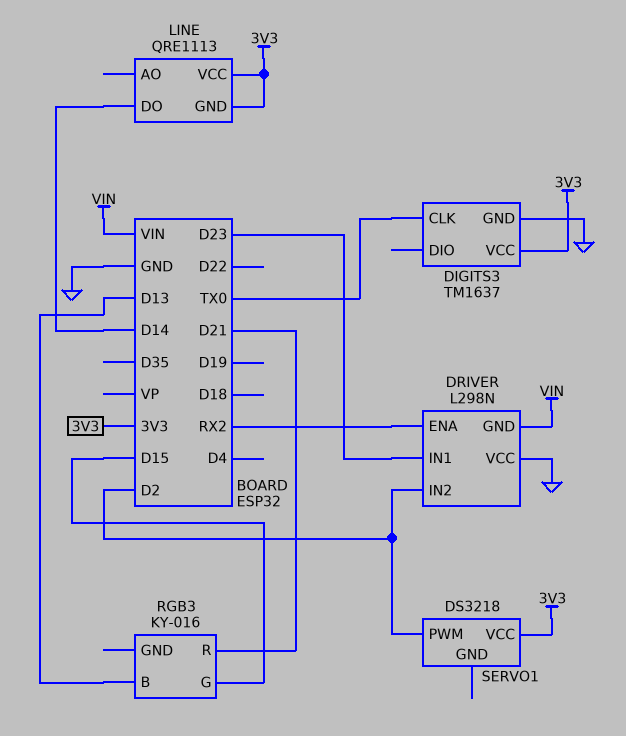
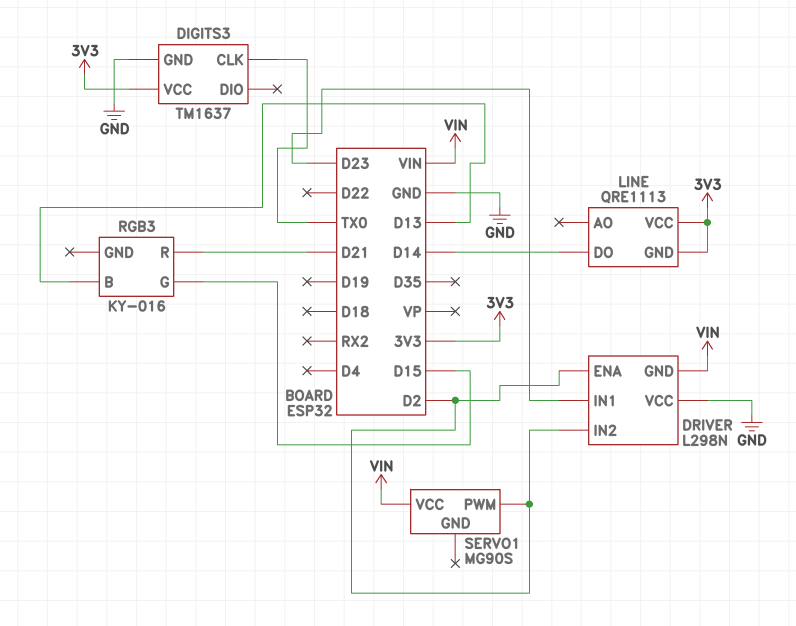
DRIVER pin ENA: RX2 -> D2
SERVO1: DS3218 -> MG90S
SERVO1 pin VCC: 3V3 -> VIN

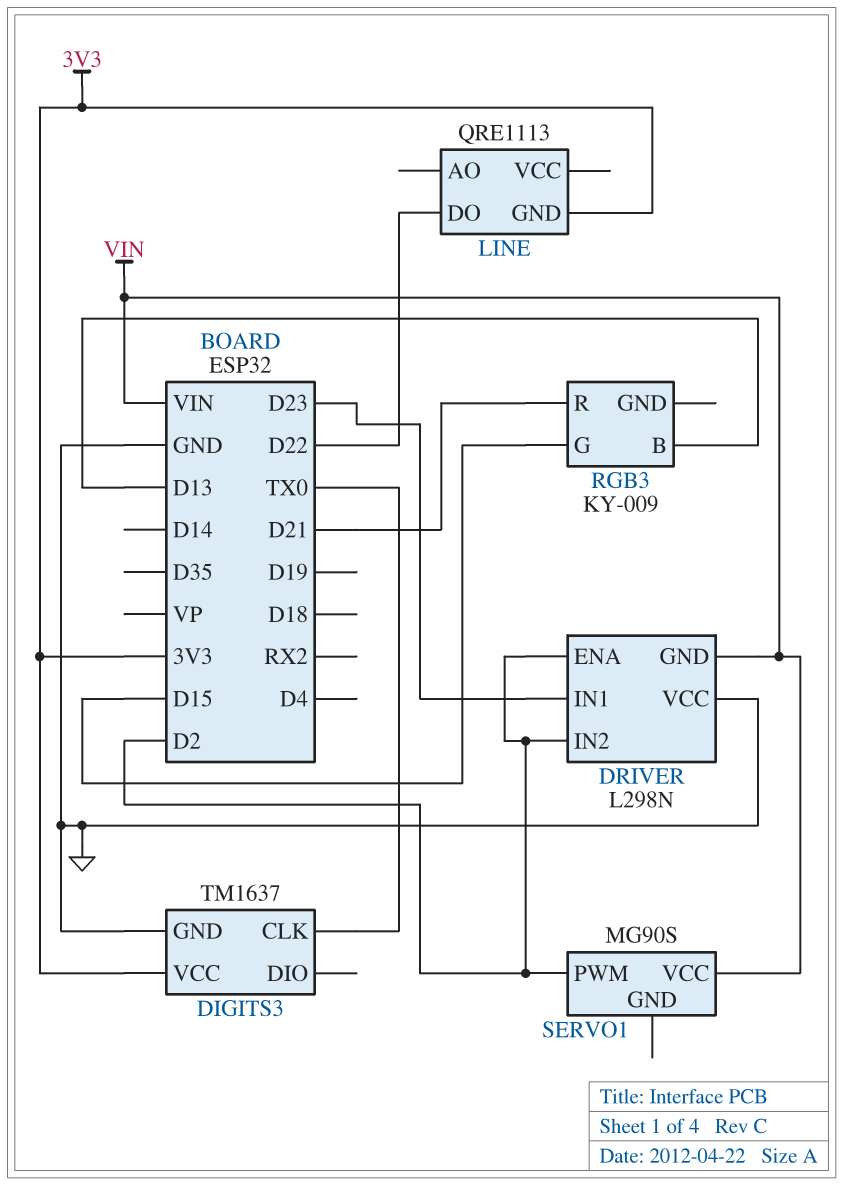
LINE pin DO: D14 -> D22
LINE pin VCC: 3V3 -> none
RGB3: KY-016 -> KY-009

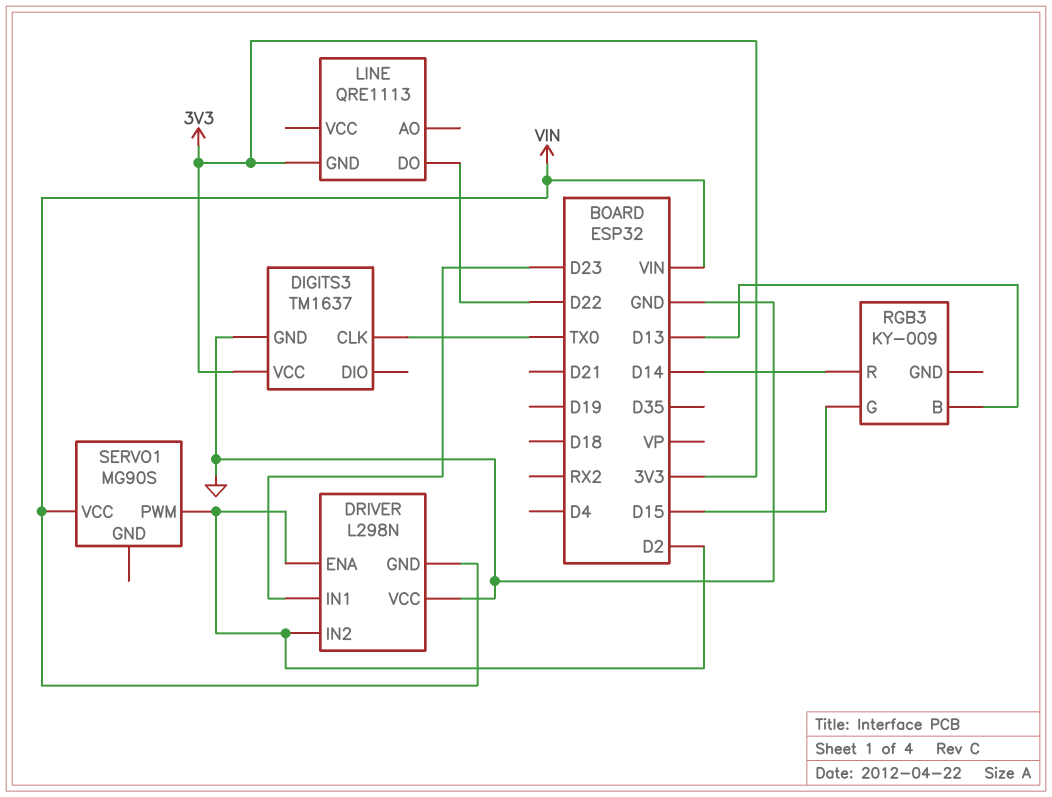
RGB3 pin R: D21 -> D14

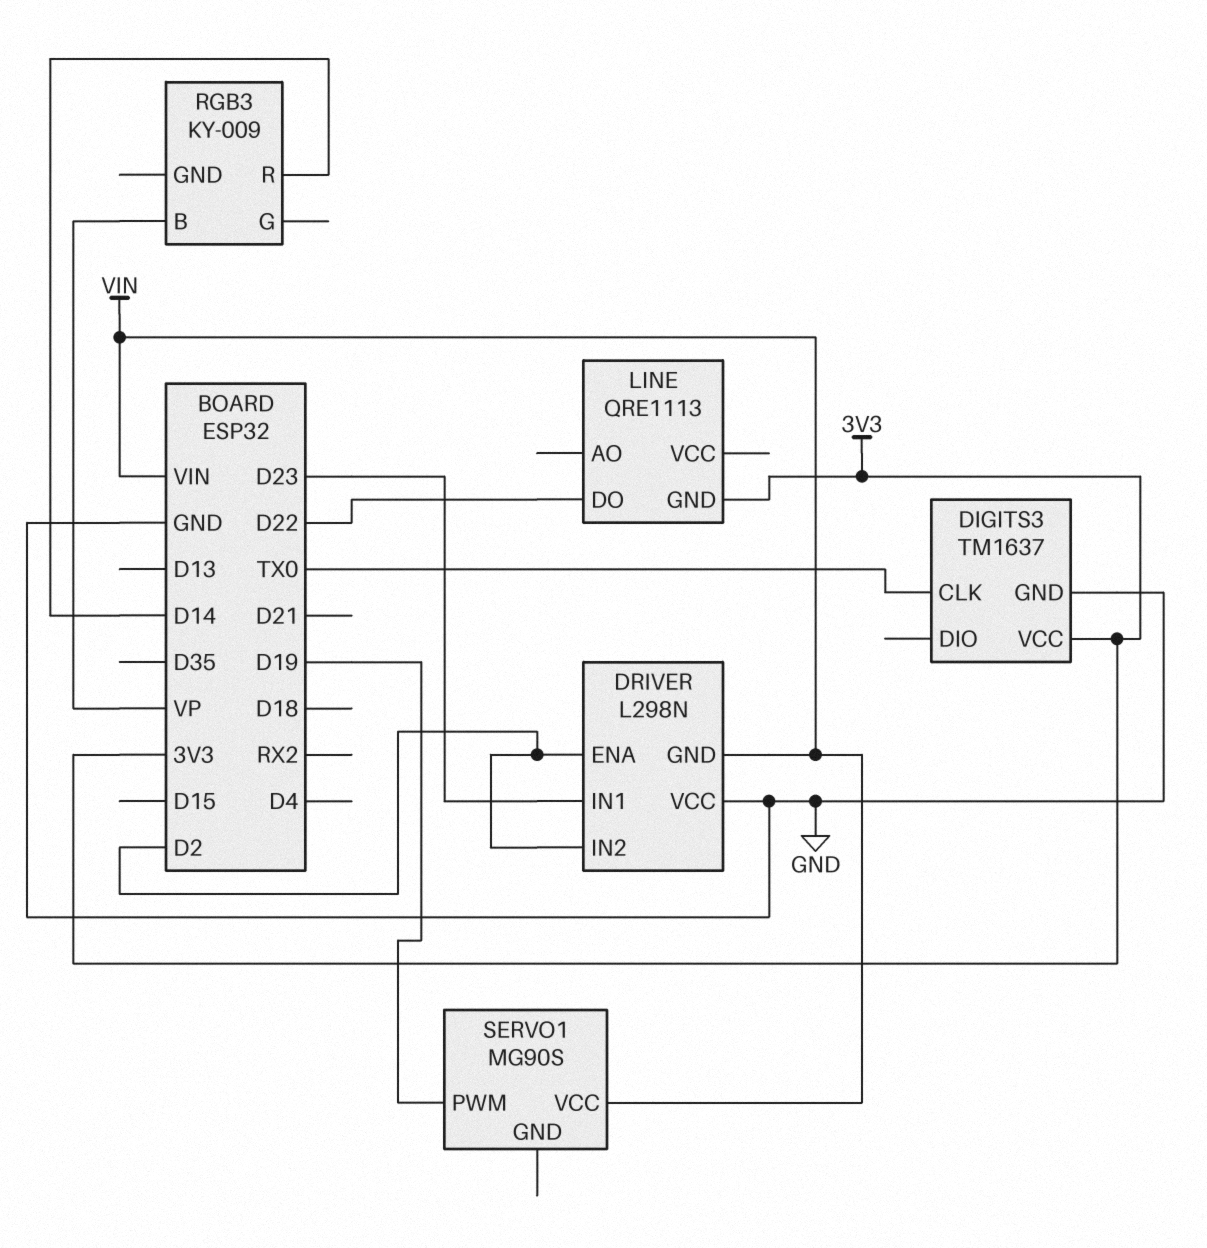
RGB3 pin B: D13 -> VP
RGB3 pin G: D15 -> none
SERVO1 pin PWM: D2 -> D19

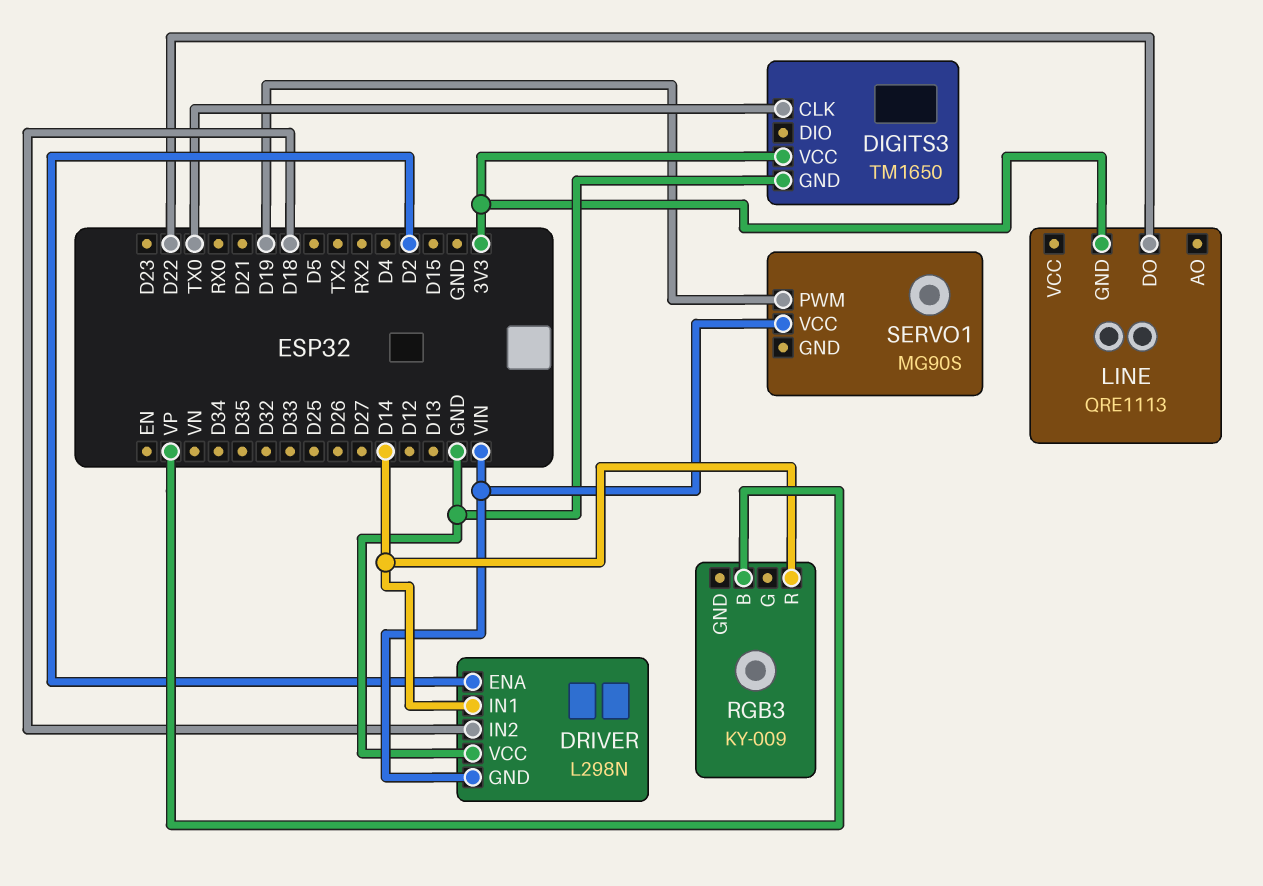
DIGITS3: TM1637 -> TM1650
DRIVER pin IN1: D23 -> D14
DRIVER pin IN2: D2 -> D18

